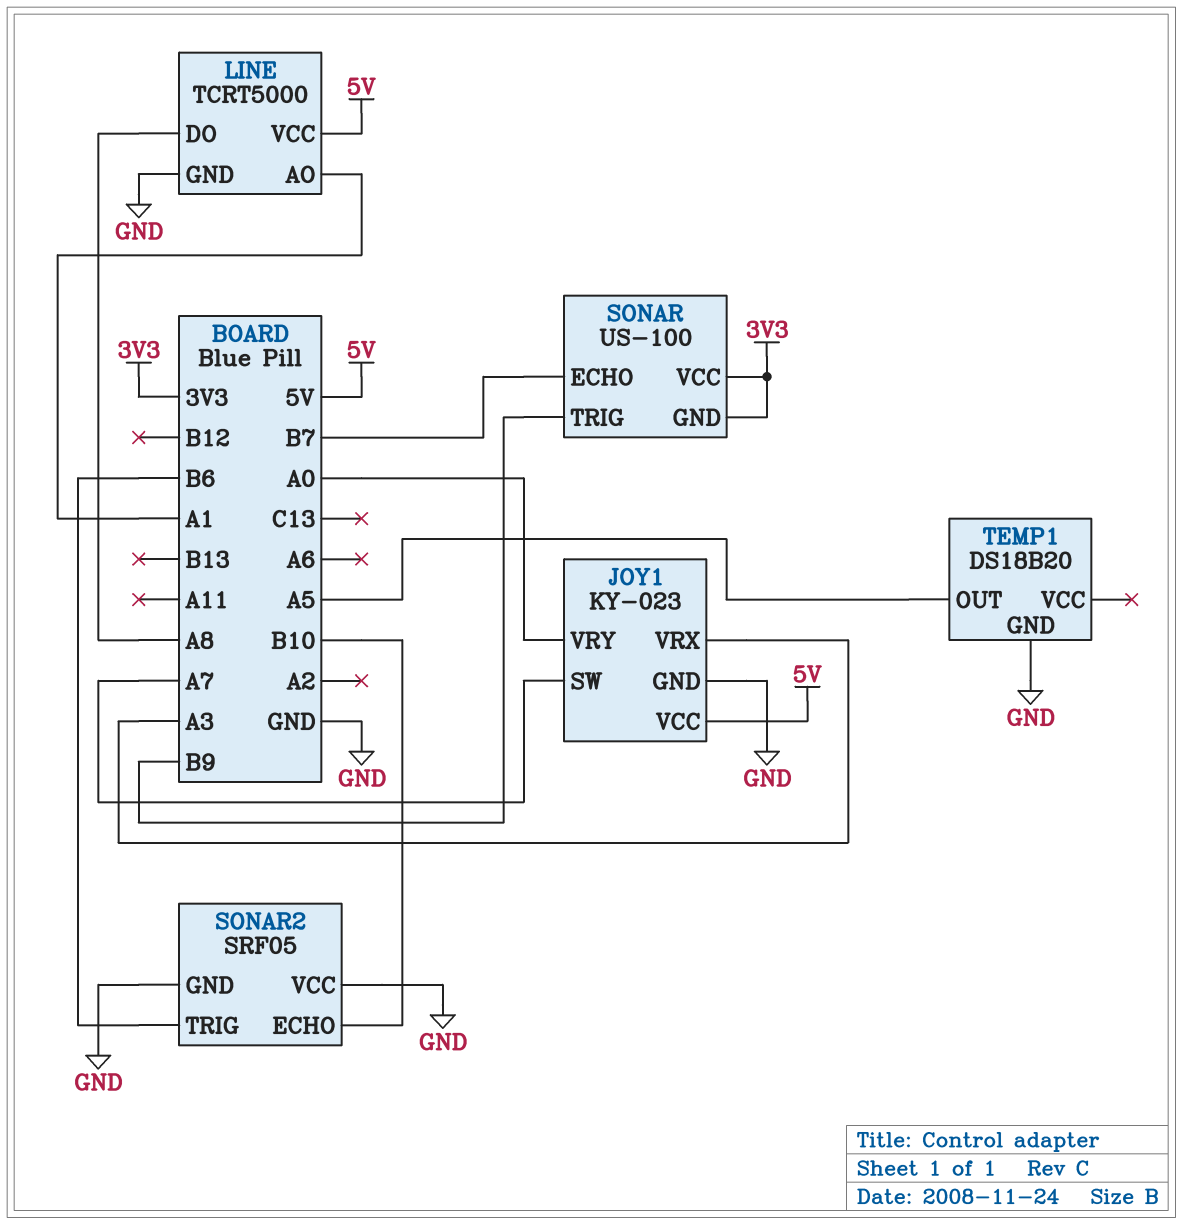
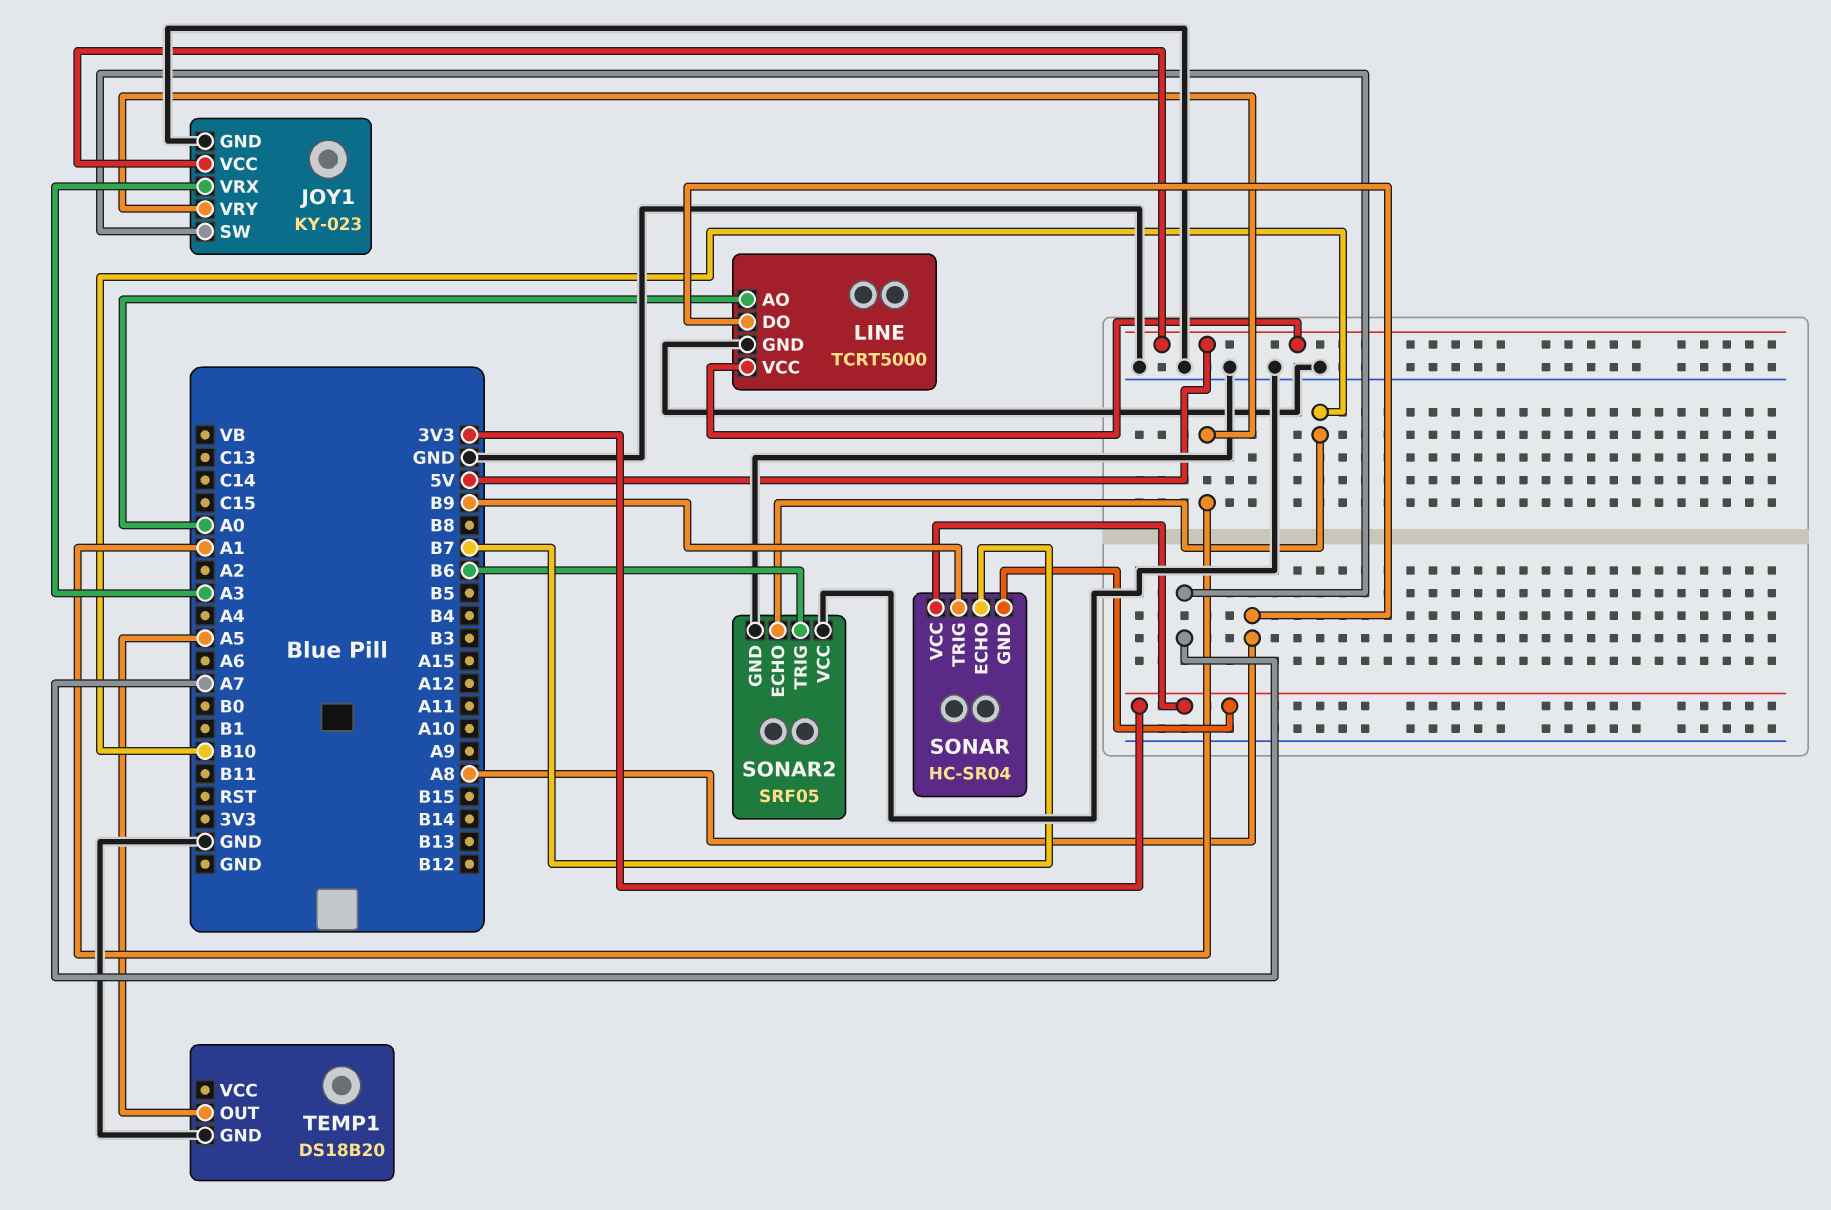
JOY1 pin VRY: A0 -> A1
LINE pin AO: A1 -> A0
SONAR: US-100 -> HC-SR04

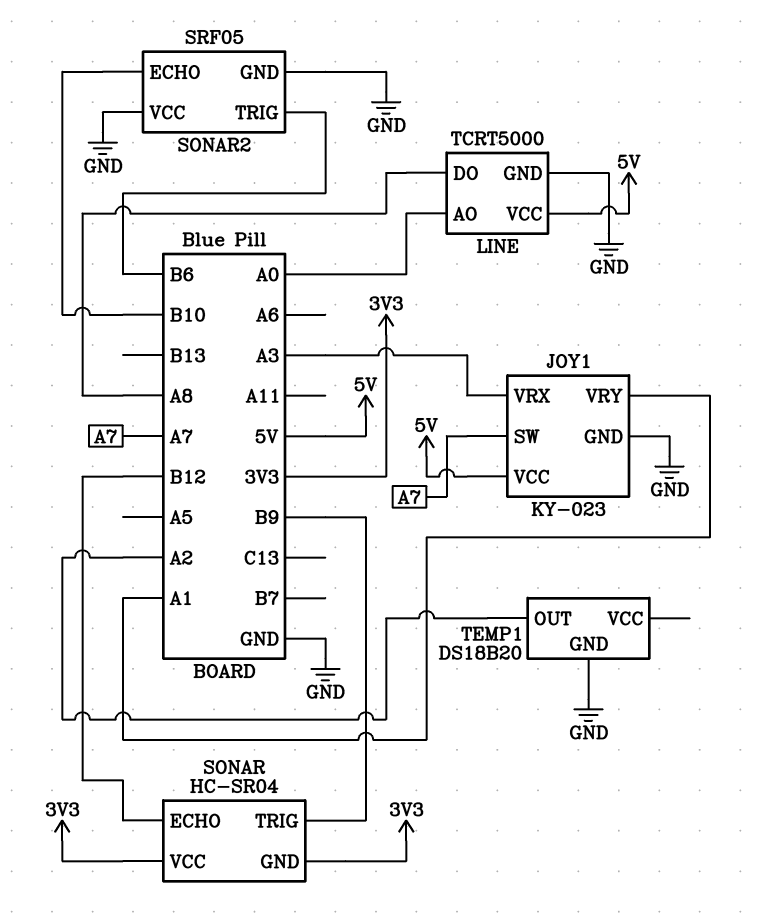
SONAR pin ECHO: B7 -> B12
TEMP1 pin OUT: A5 -> A2

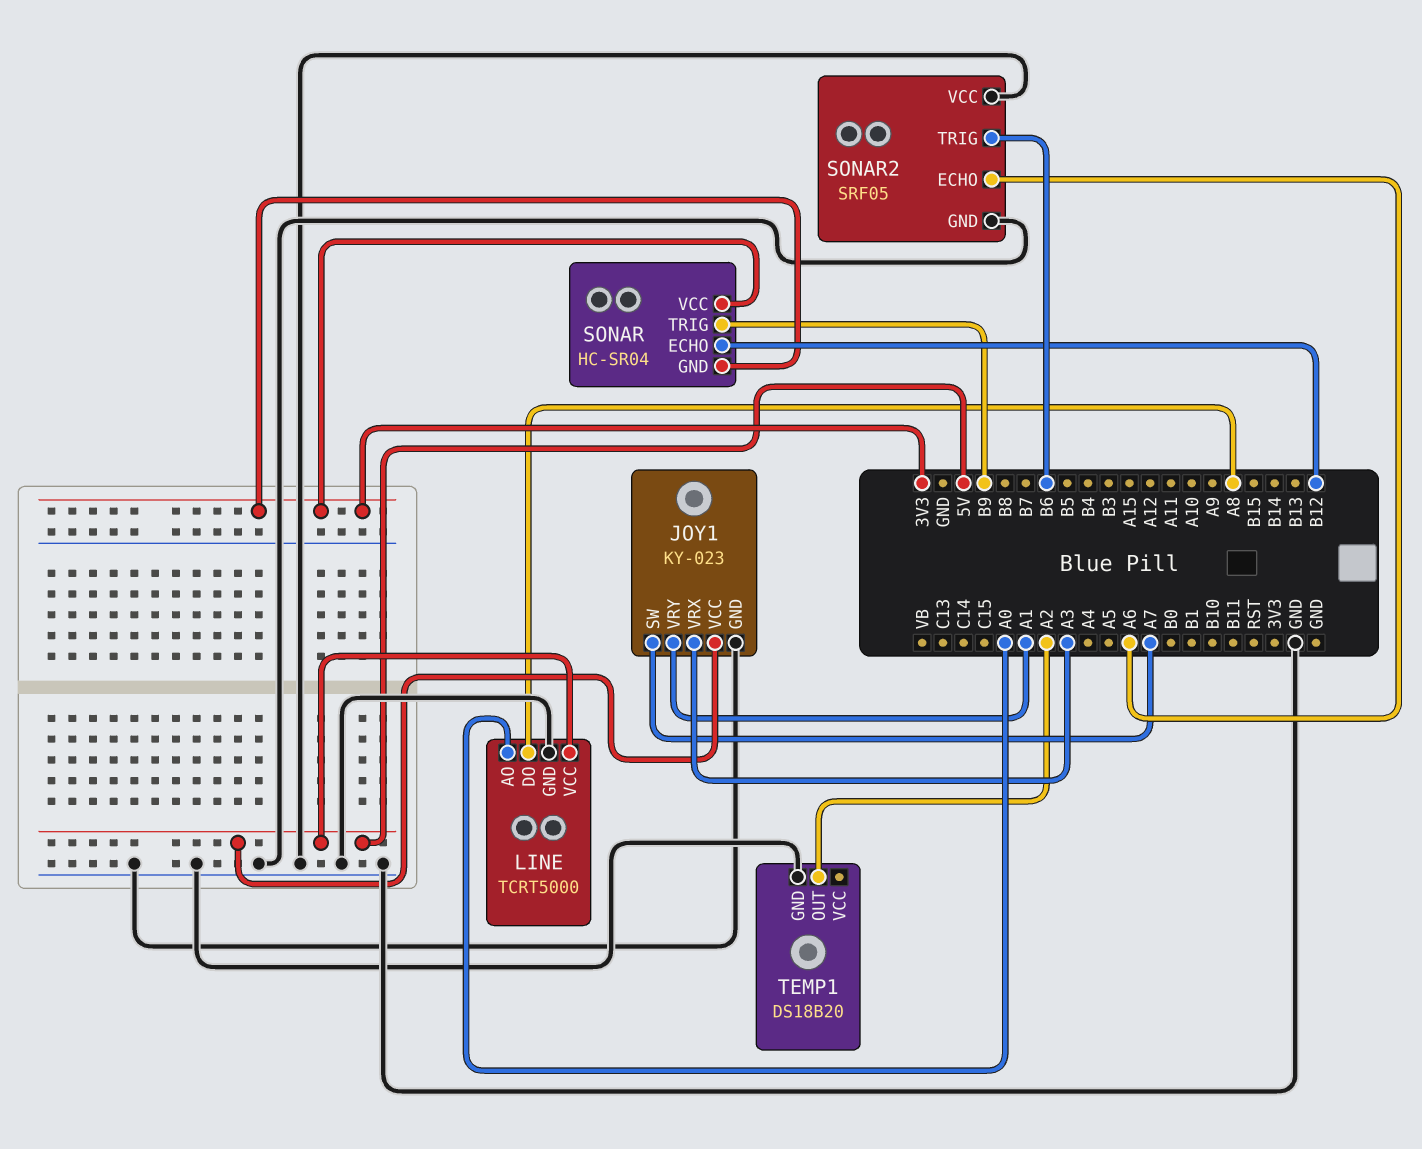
SONAR2 pin ECHO: B10 -> A6

